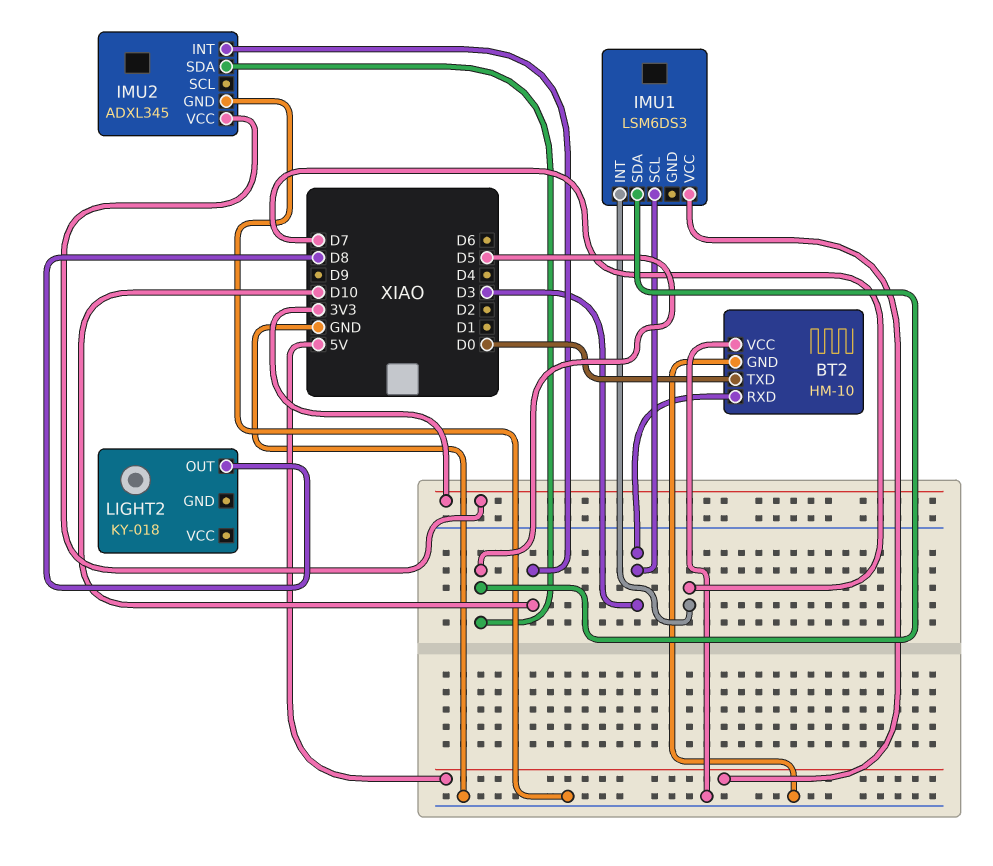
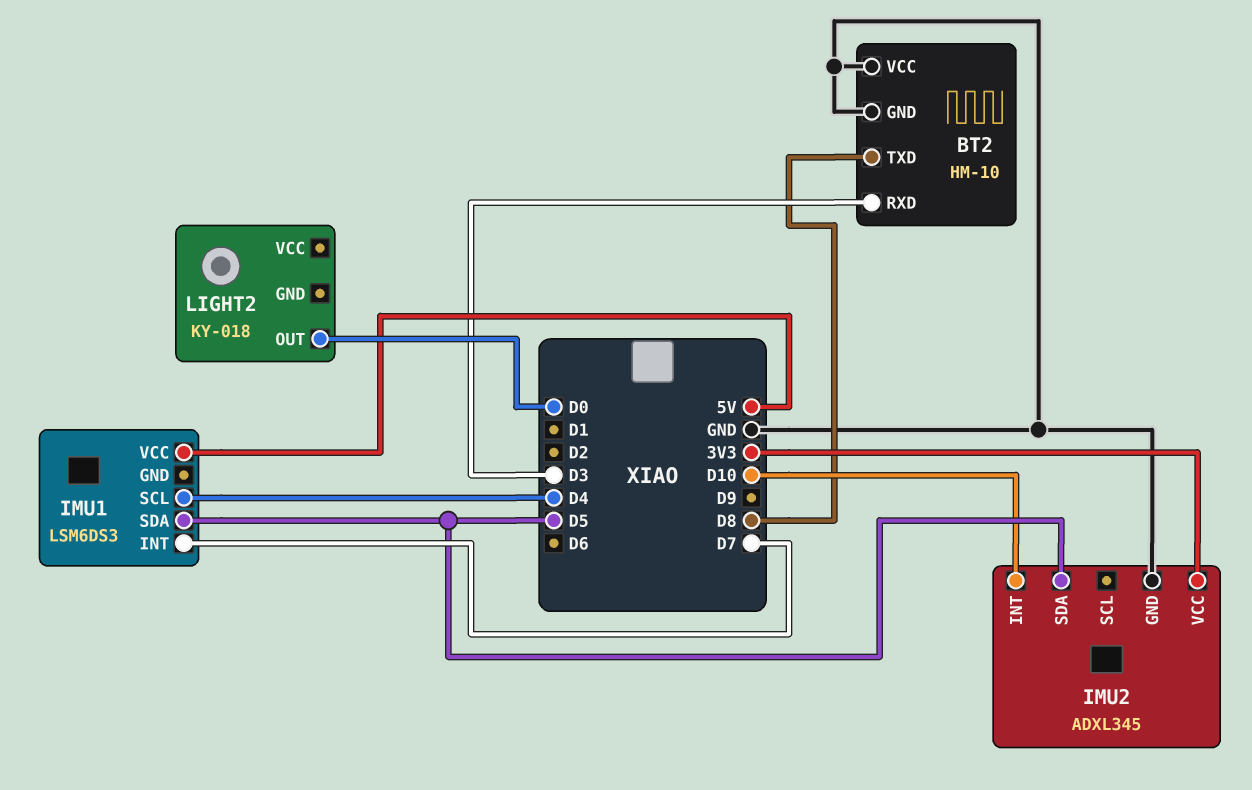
BT2 pin TXD: D0 -> D8
IMU1 pin SCL: D3 -> D4
LIGHT2 pin OUT: D8 -> D0

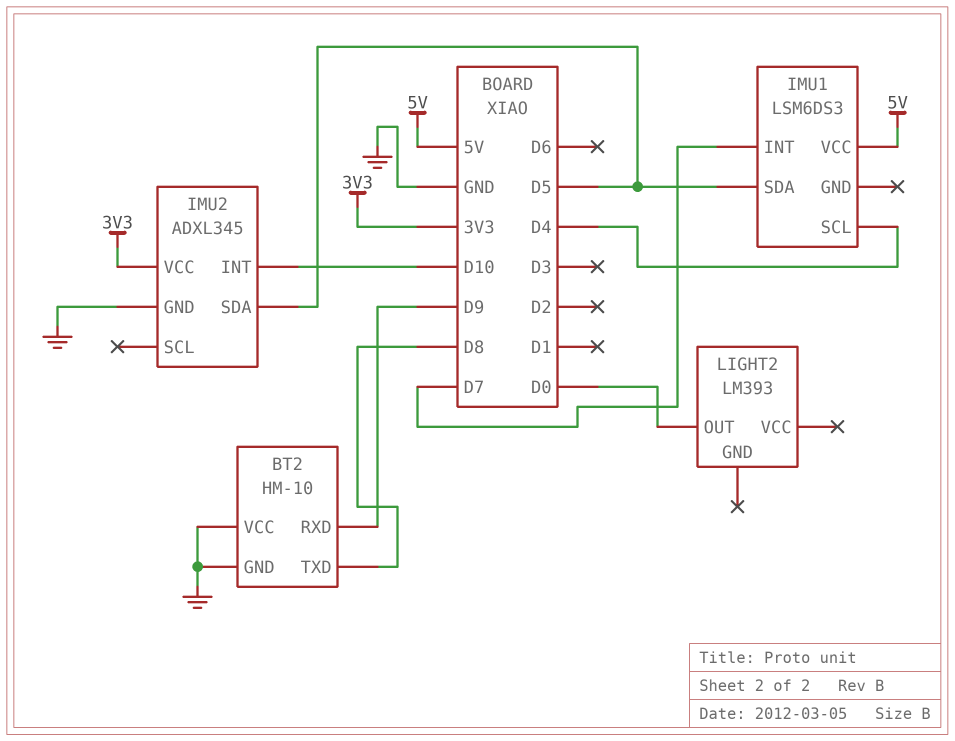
BT2 pin RXD: D3 -> D9
LIGHT2: KY-018 -> LM393

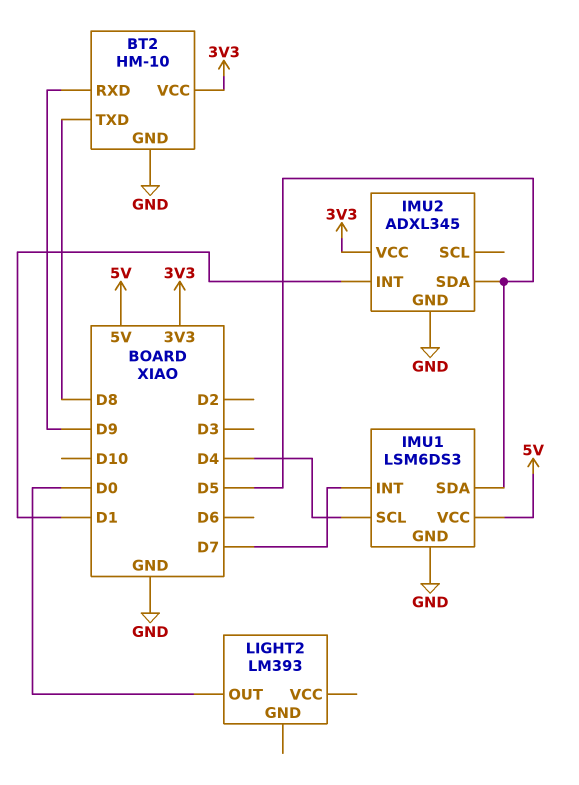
BT2 pin VCC: GND -> 3V3
IMU1 pin GND: none -> GND
IMU2 pin INT: D10 -> D1

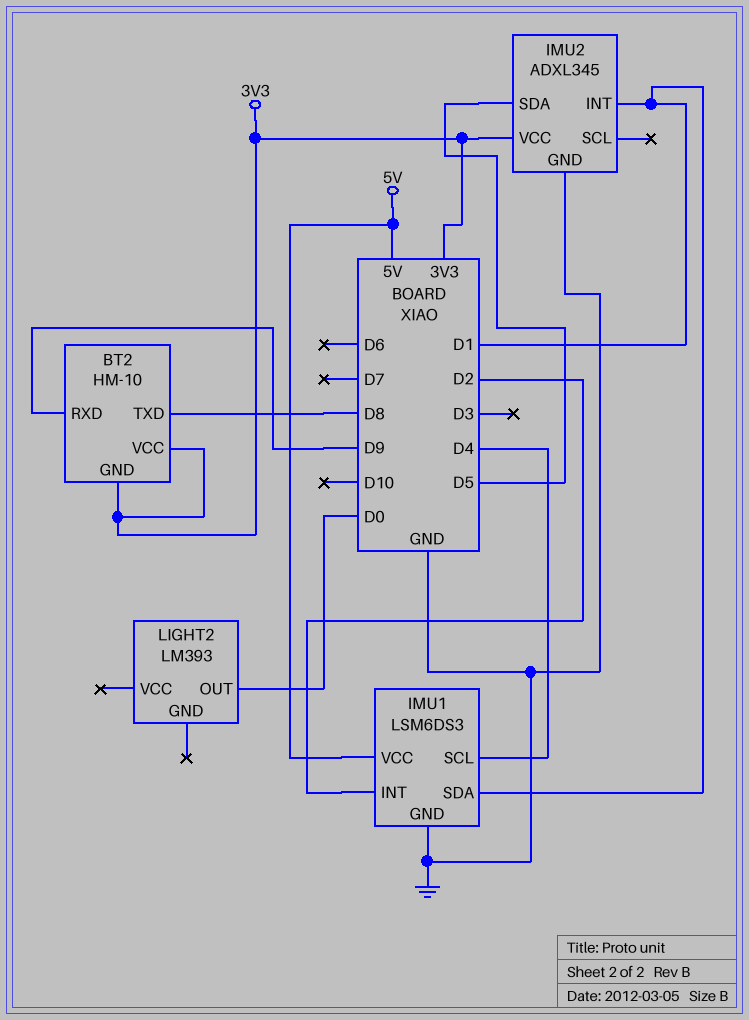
BT2 pin GND: GND -> 3V3
IMU1 pin INT: D7 -> D2
IMU1 pin SDA: D5 -> D1

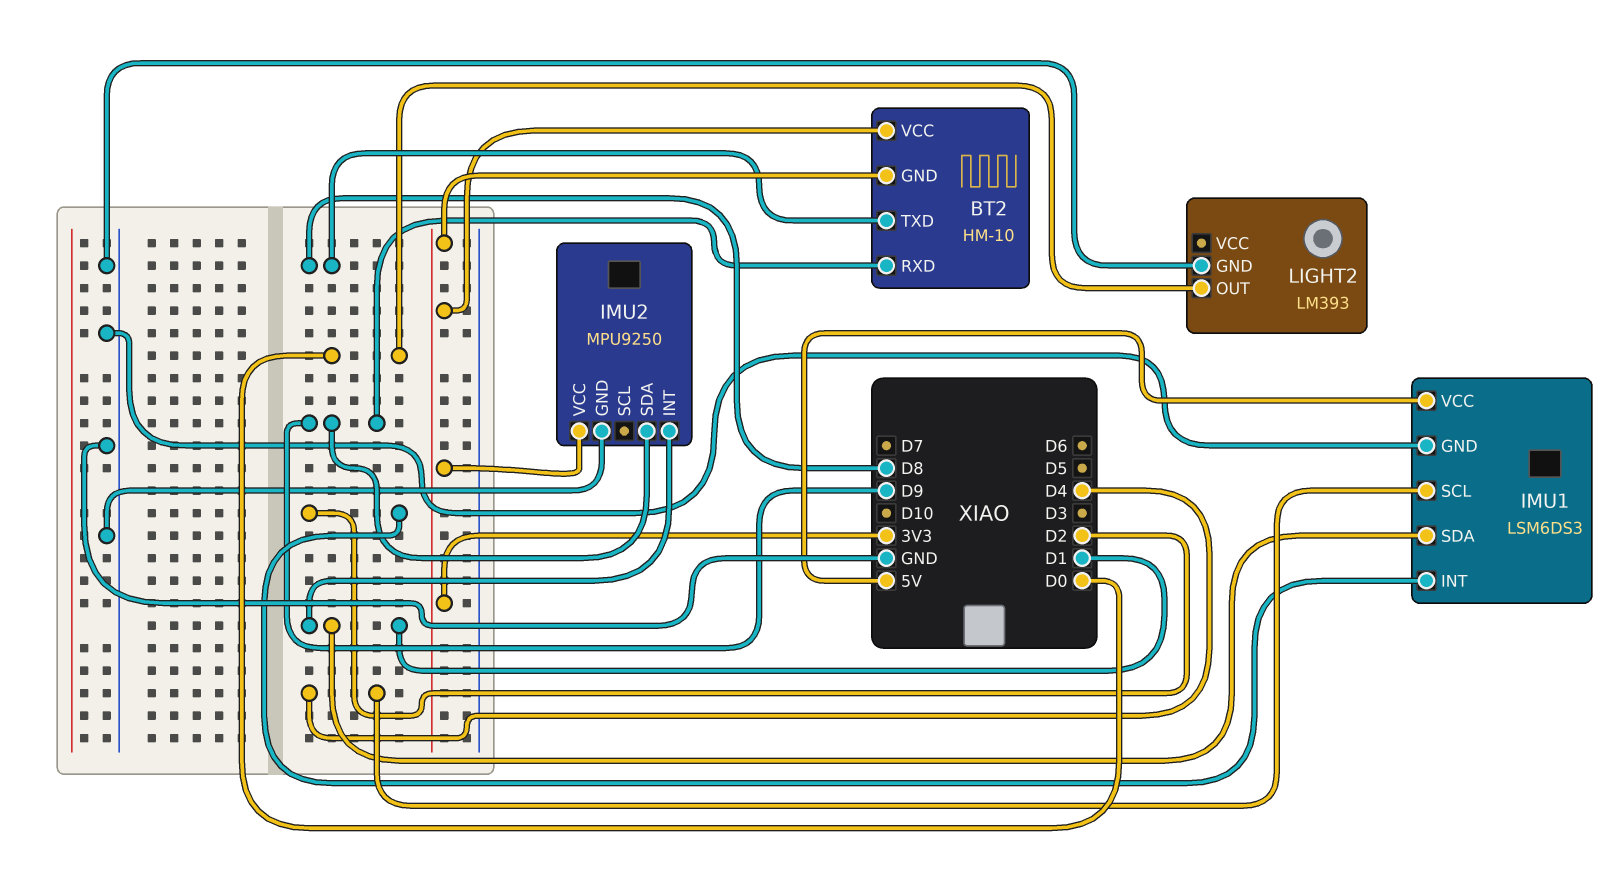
IMU2: ADXL345 -> MPU9250
IMU2 pin SDA: D5 -> D9
LIGHT2 pin GND: none -> GND

